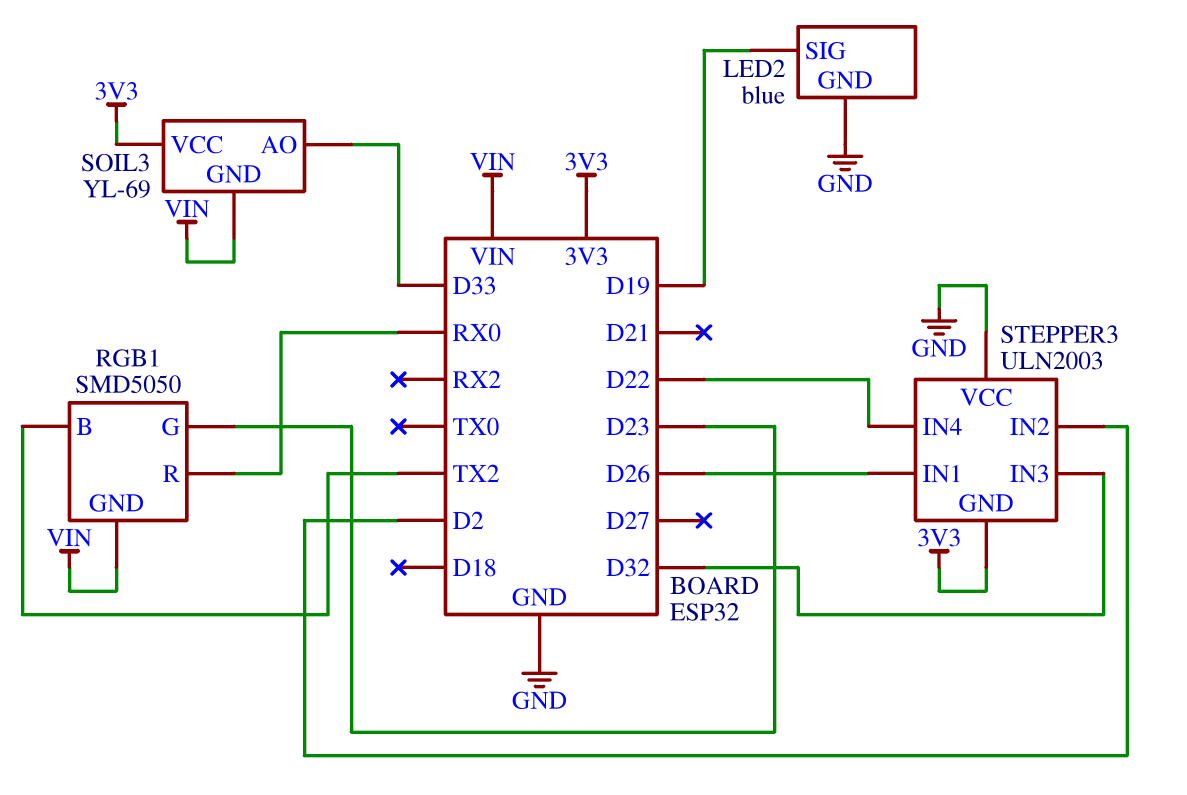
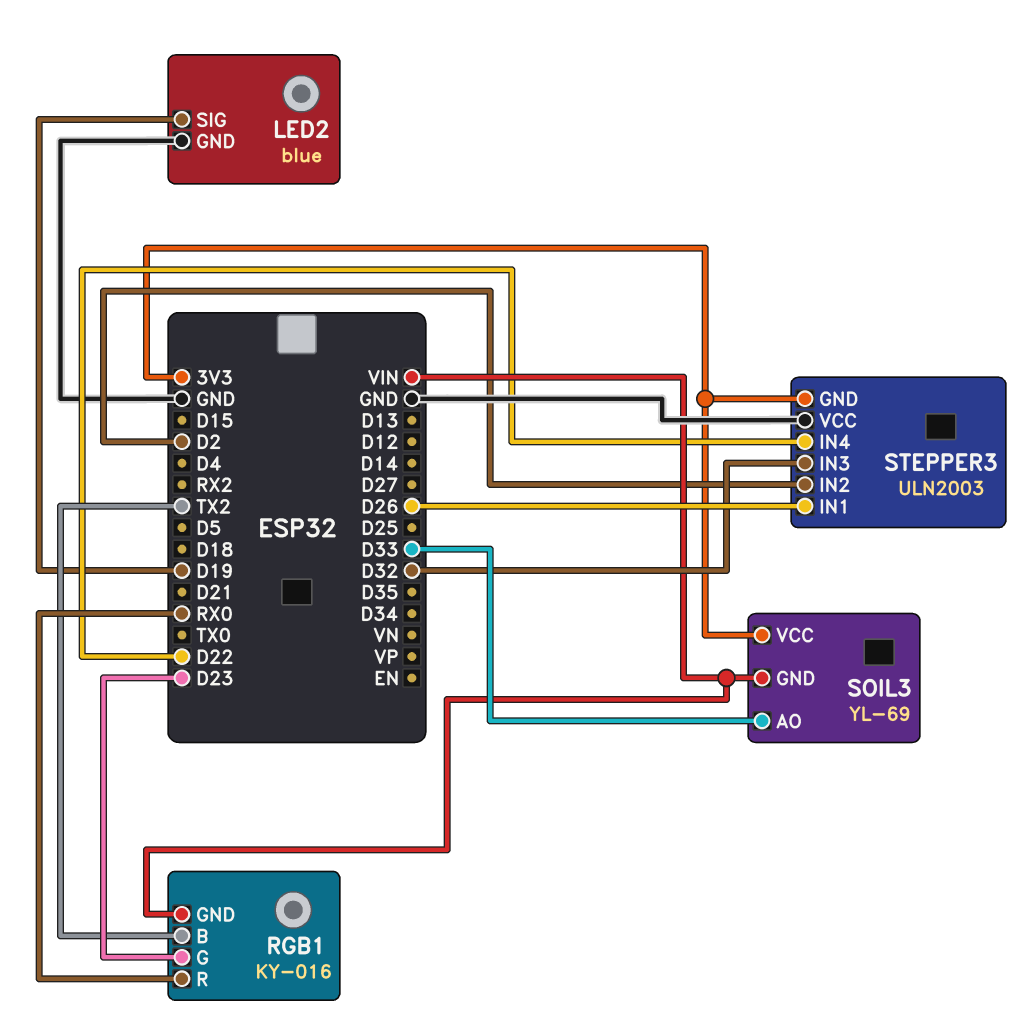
RGB1: SMD5050 -> KY-016

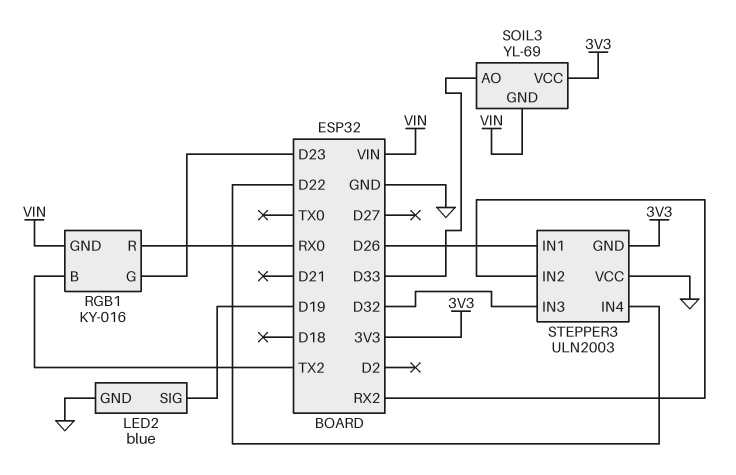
STEPPER3 pin IN2: D2 -> RX2

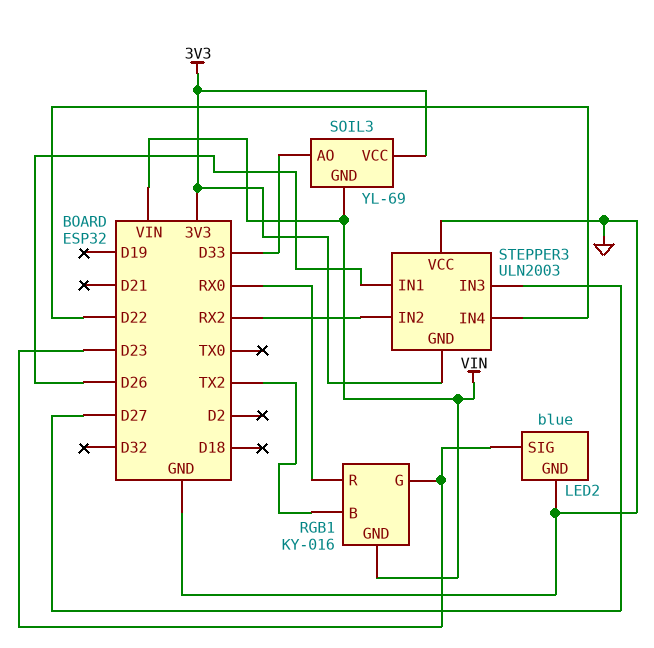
LED2 pin SIG: D19 -> D23
STEPPER3 pin IN3: D32 -> D27

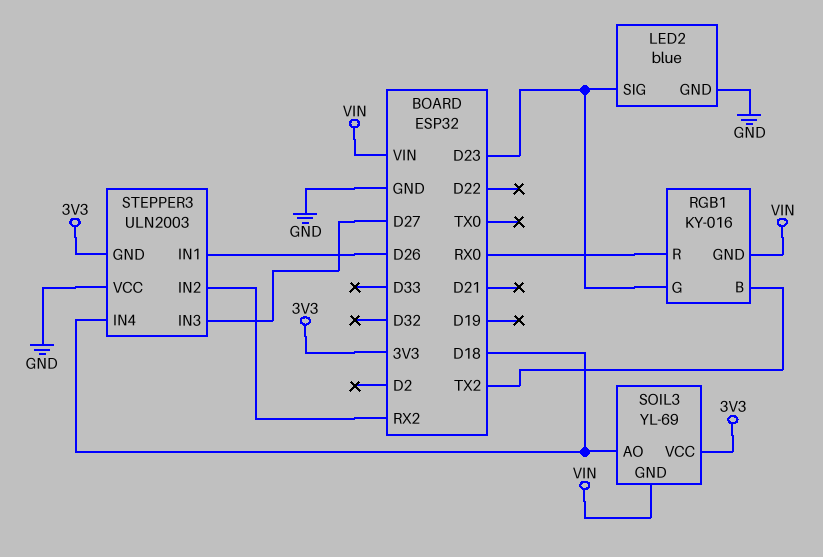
SOIL3 pin AO: D33 -> D18
STEPPER3 pin IN4: D22 -> D18

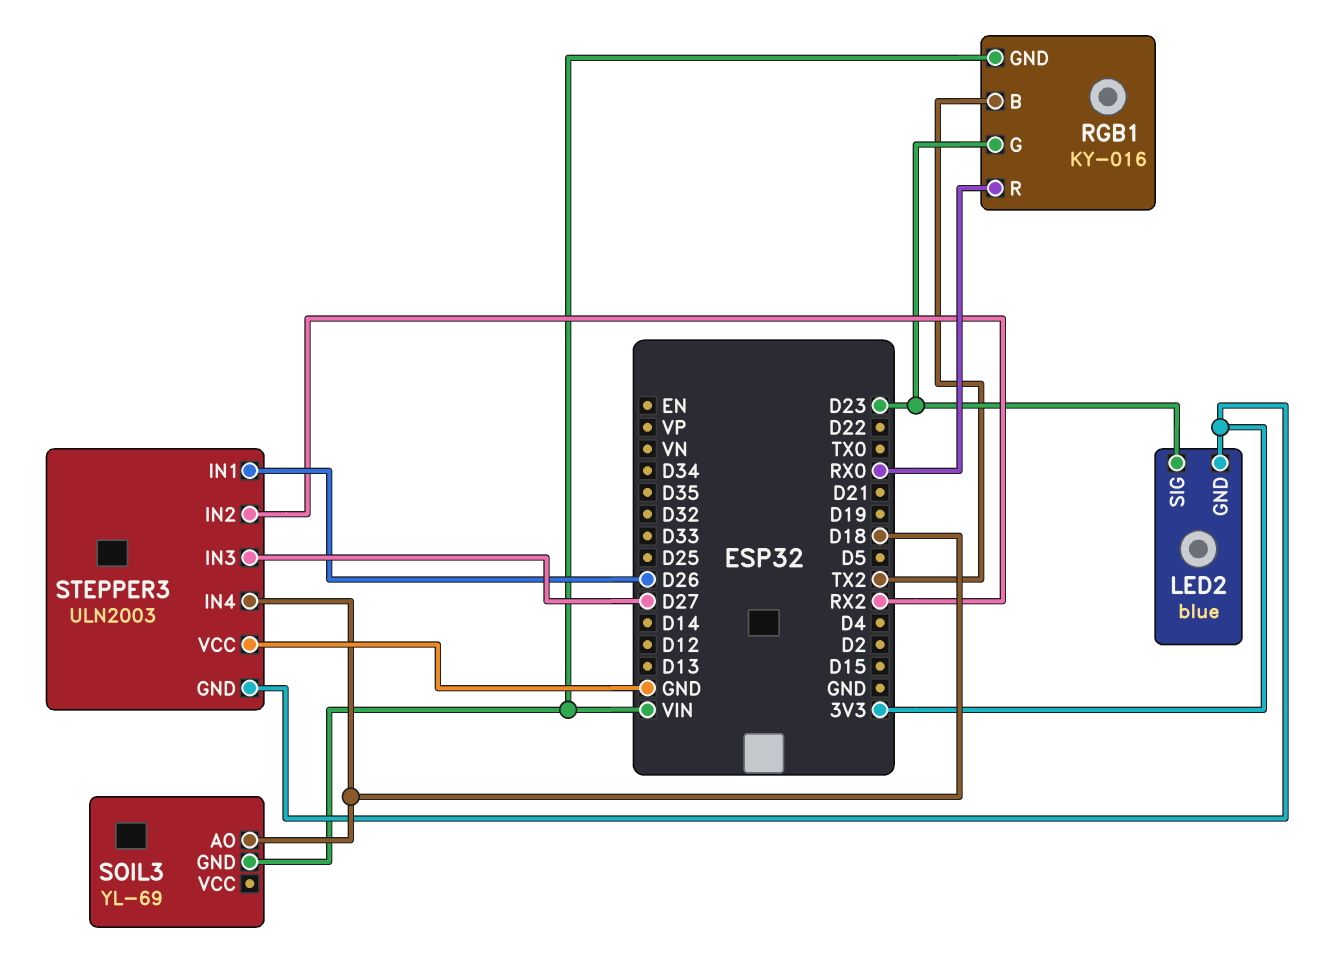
LED2 pin GND: GND -> 3V3
SOIL3 pin VCC: 3V3 -> none

